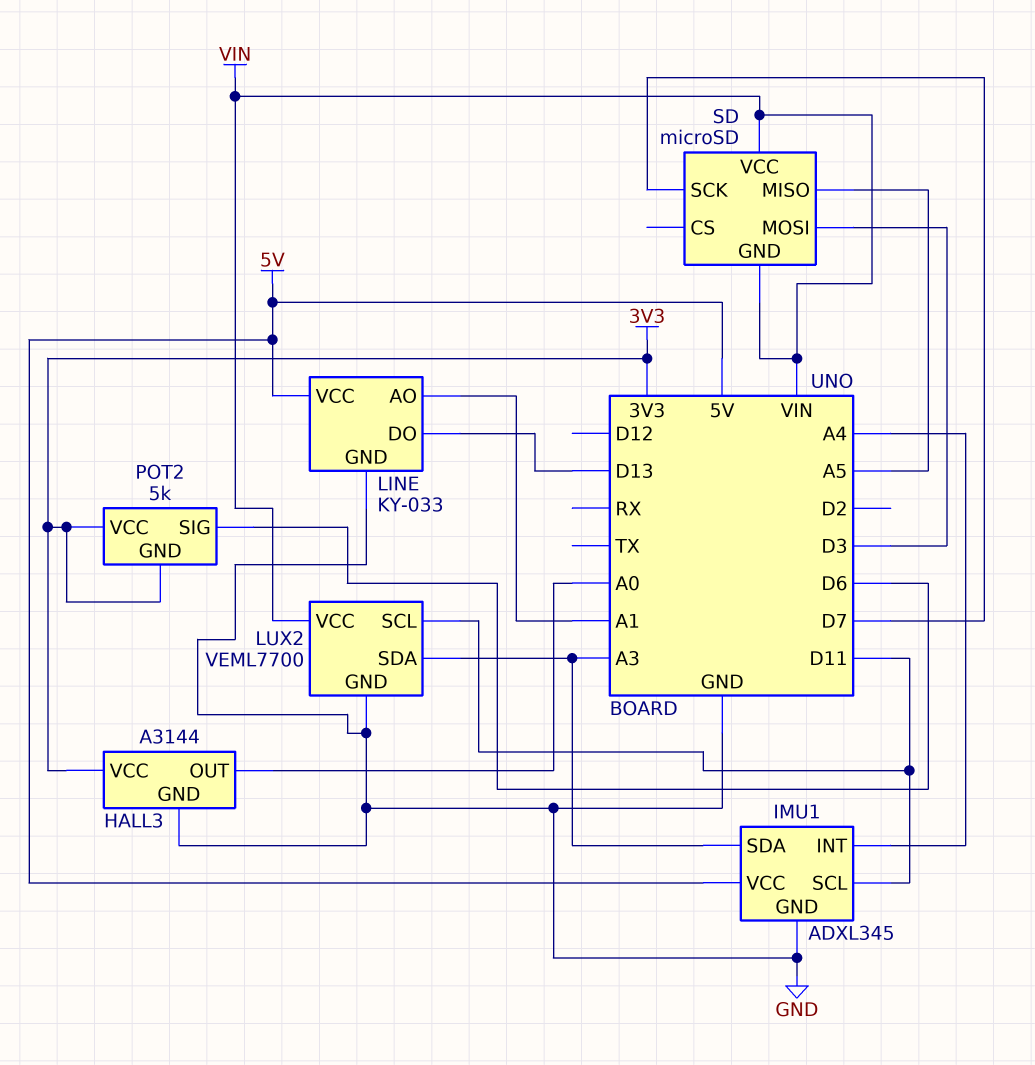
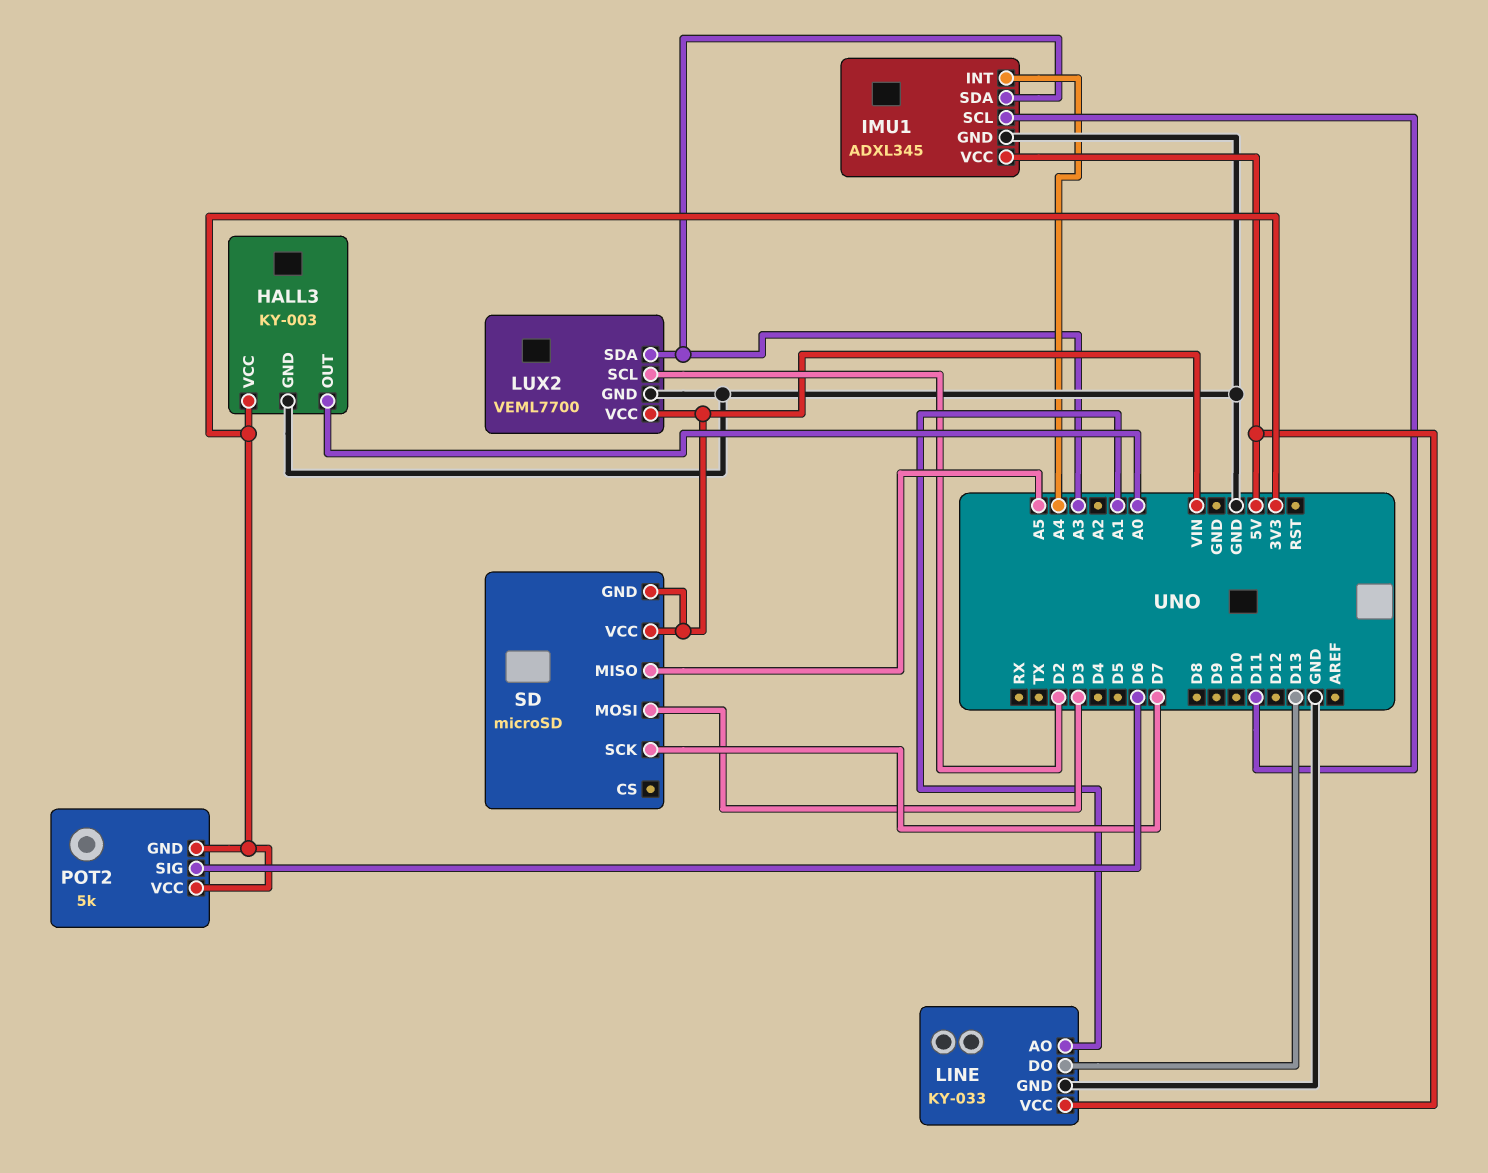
HALL3: A3144 -> KY-003
LUX2 pin SCL: D11 -> D2

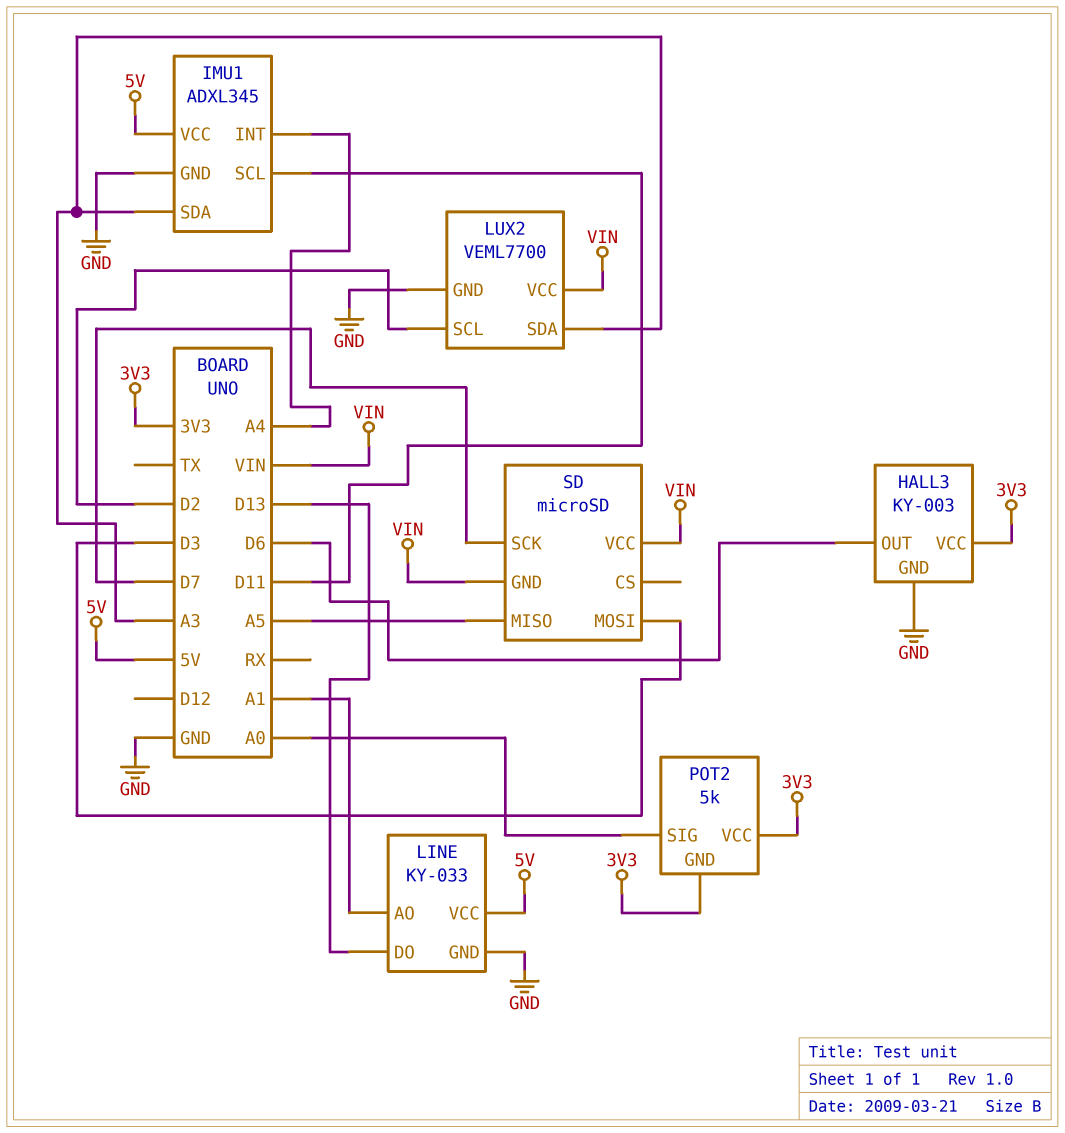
HALL3 pin OUT: A0 -> D6
POT2 pin SIG: D6 -> A0

